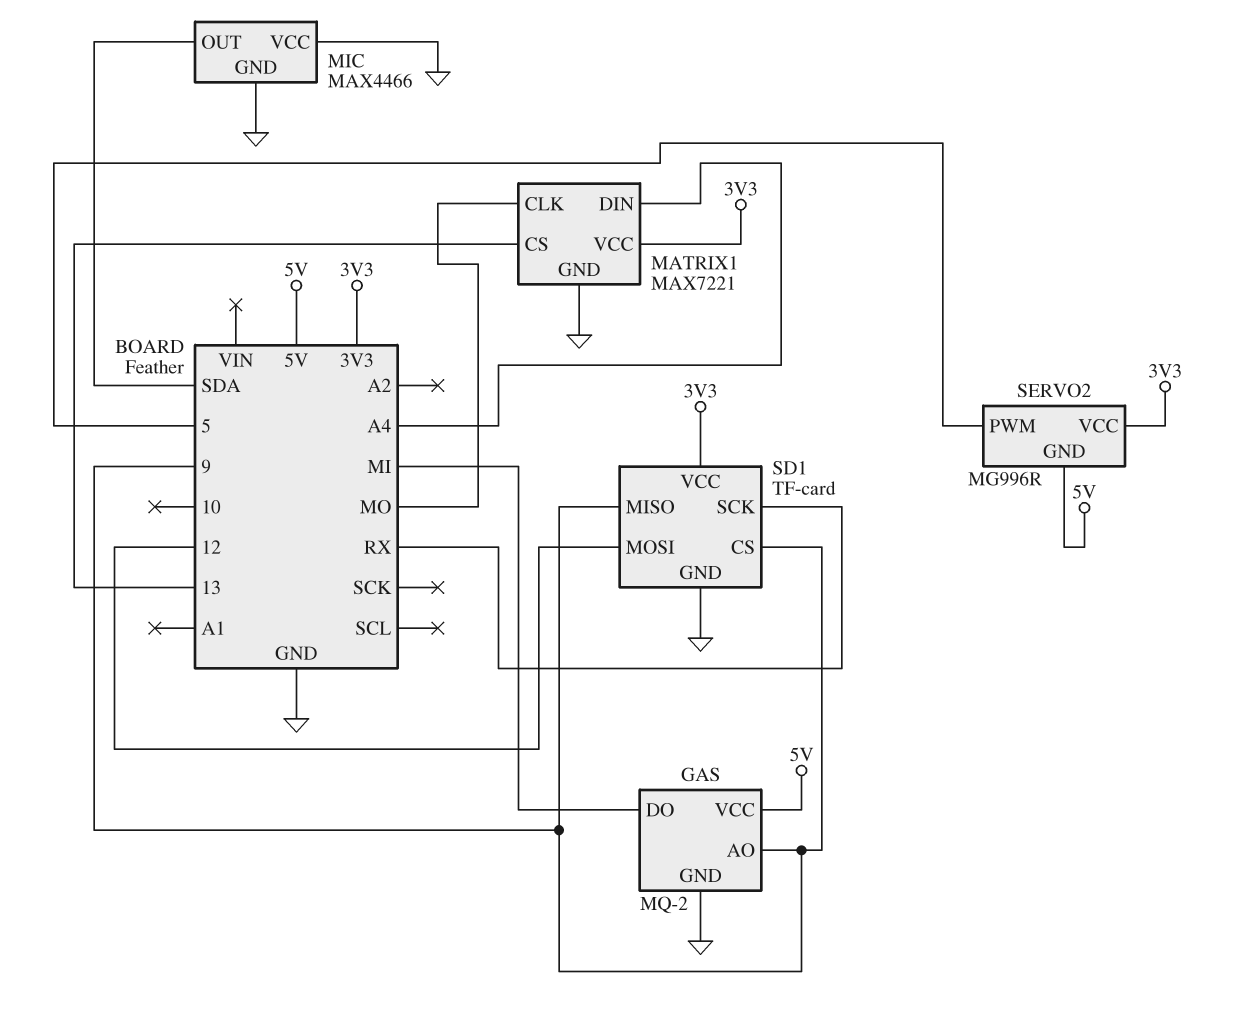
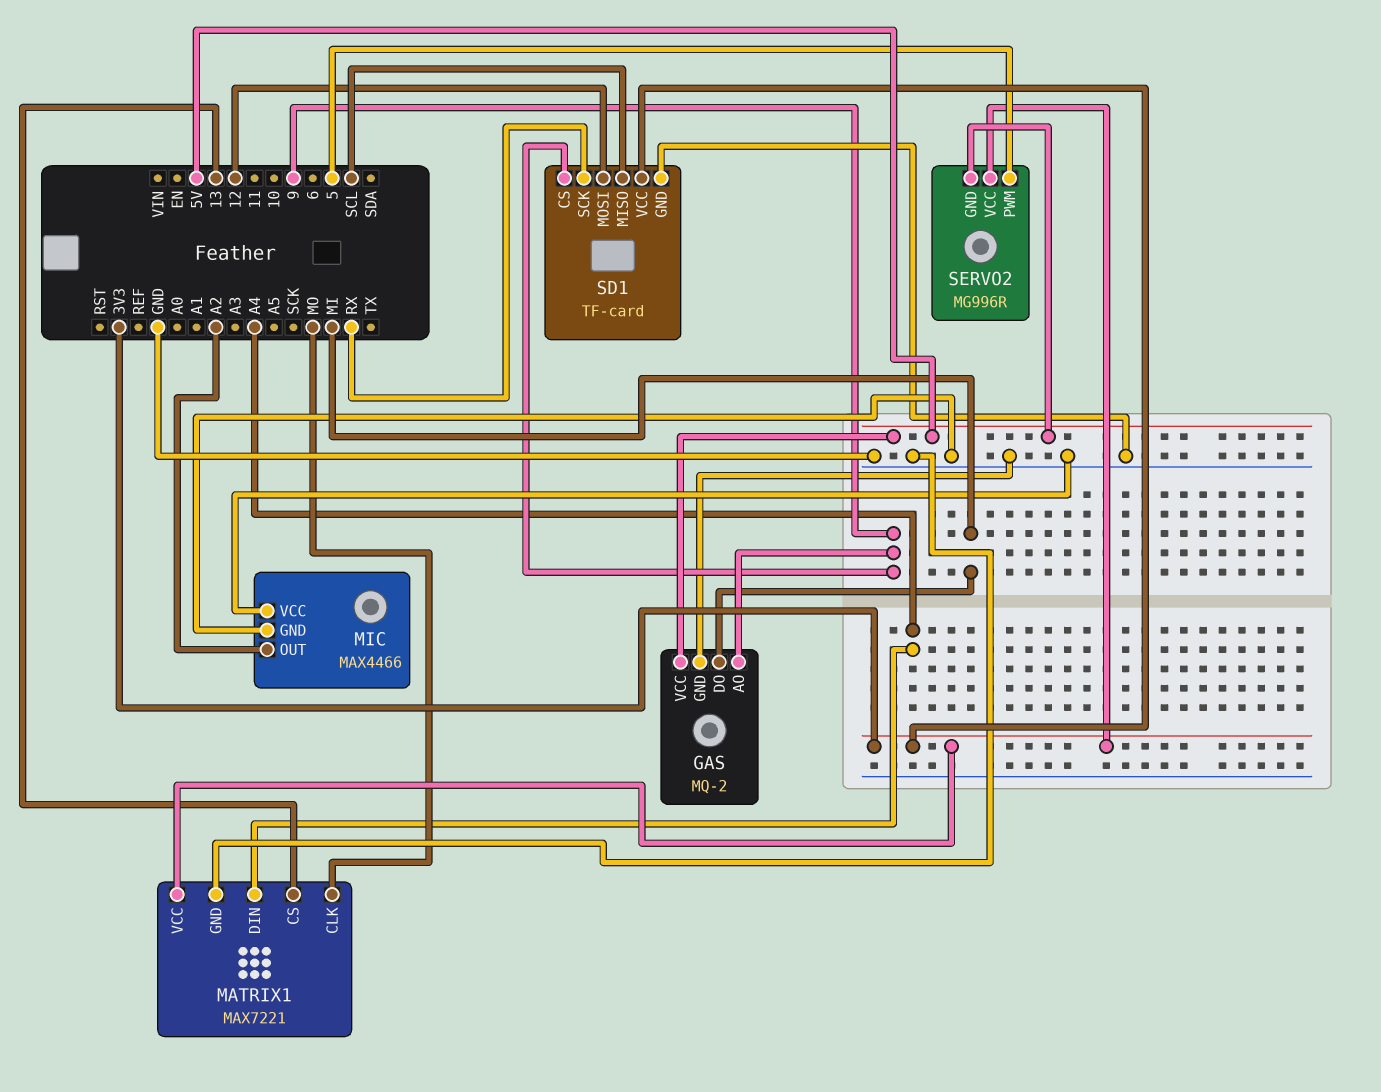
MIC pin OUT: SDA -> A2
SD1 pin MISO: 9 -> SCL

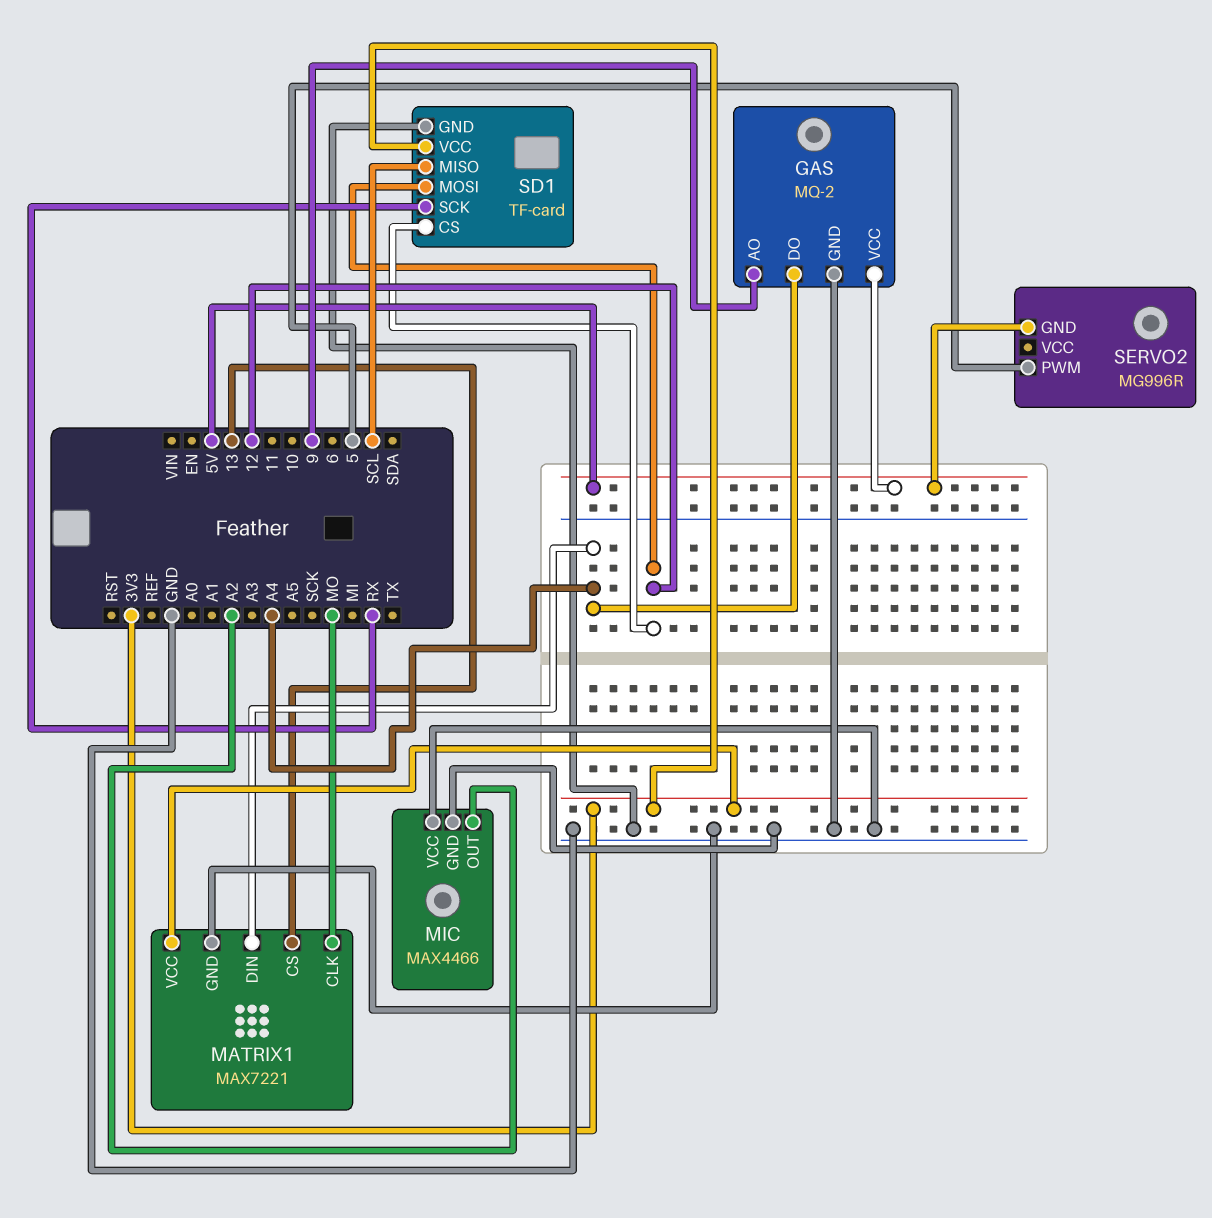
GAS pin DO: MI -> A4
SD1 pin CS: 9 -> 12
SERVO2 pin VCC: 3V3 -> none

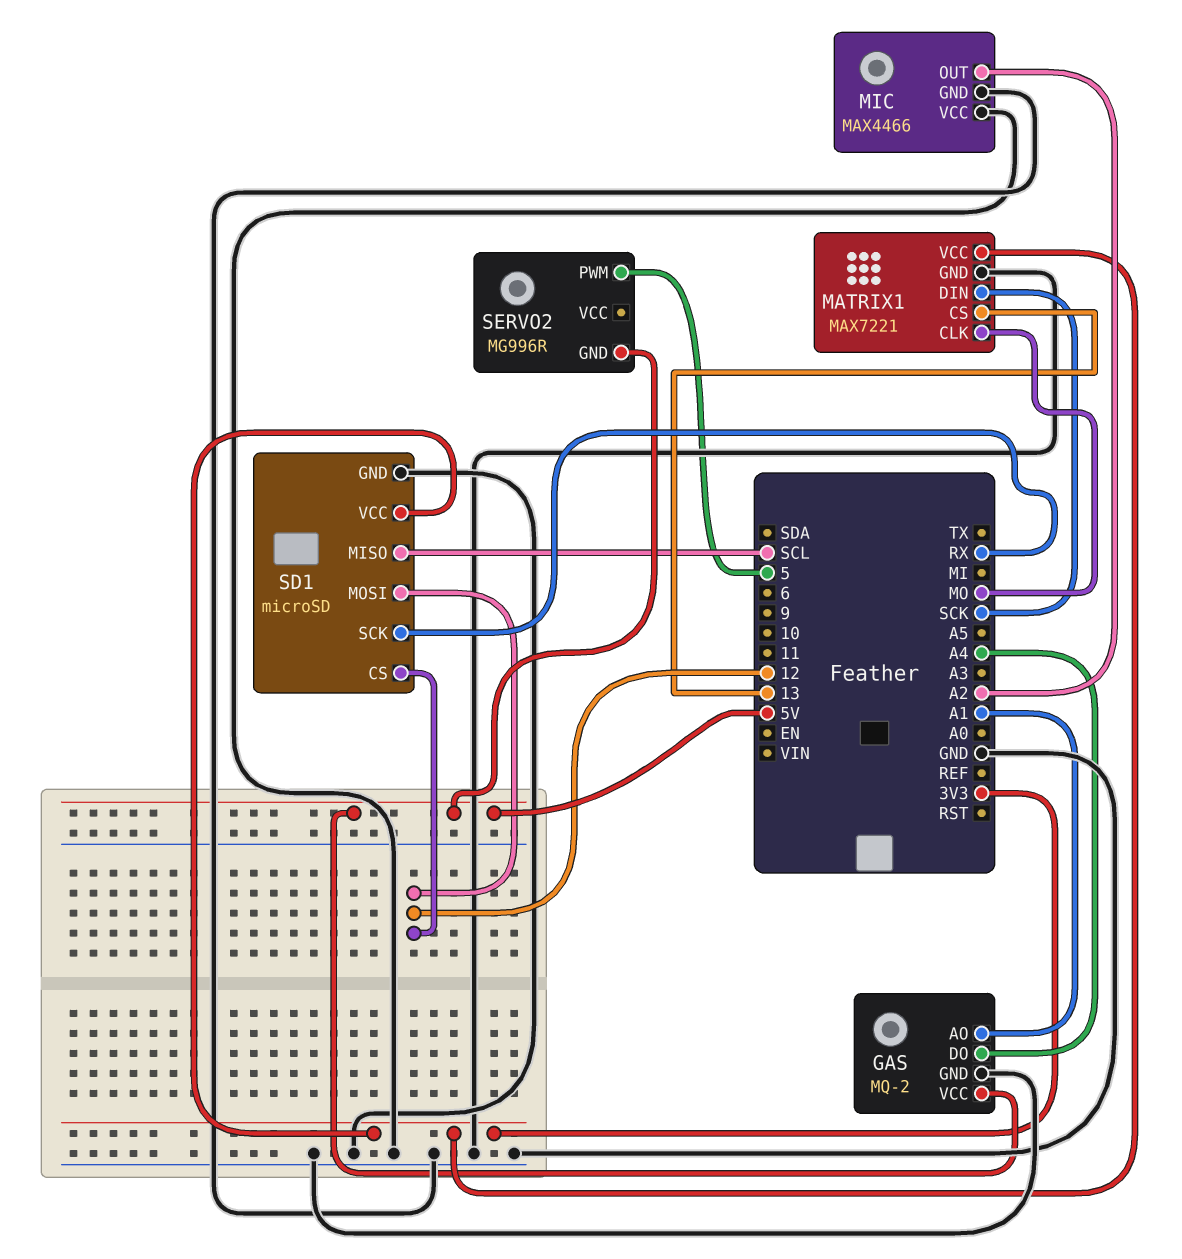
GAS pin AO: 9 -> A1
MATRIX1 pin DIN: A4 -> SCK
SD1: TF-card -> microSD

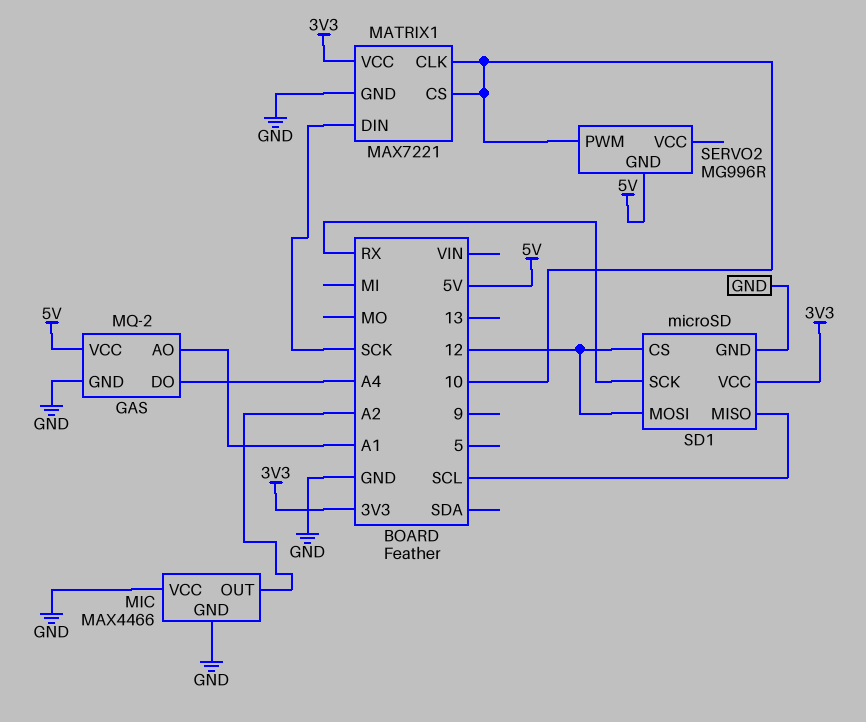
MATRIX1 pin CLK: MO -> 10
MATRIX1 pin CS: 13 -> 10
SERVO2 pin PWM: 5 -> 10

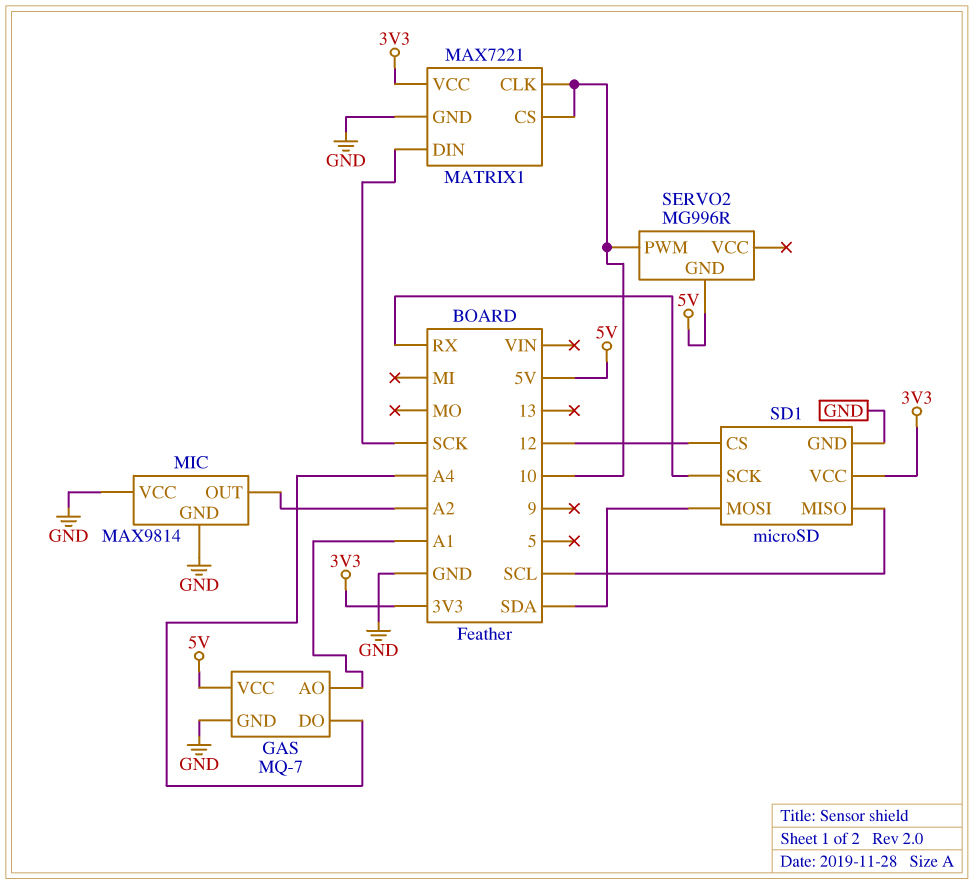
GAS: MQ-2 -> MQ-7
MIC: MAX4466 -> MAX9814
SD1 pin MOSI: 12 -> SDA

